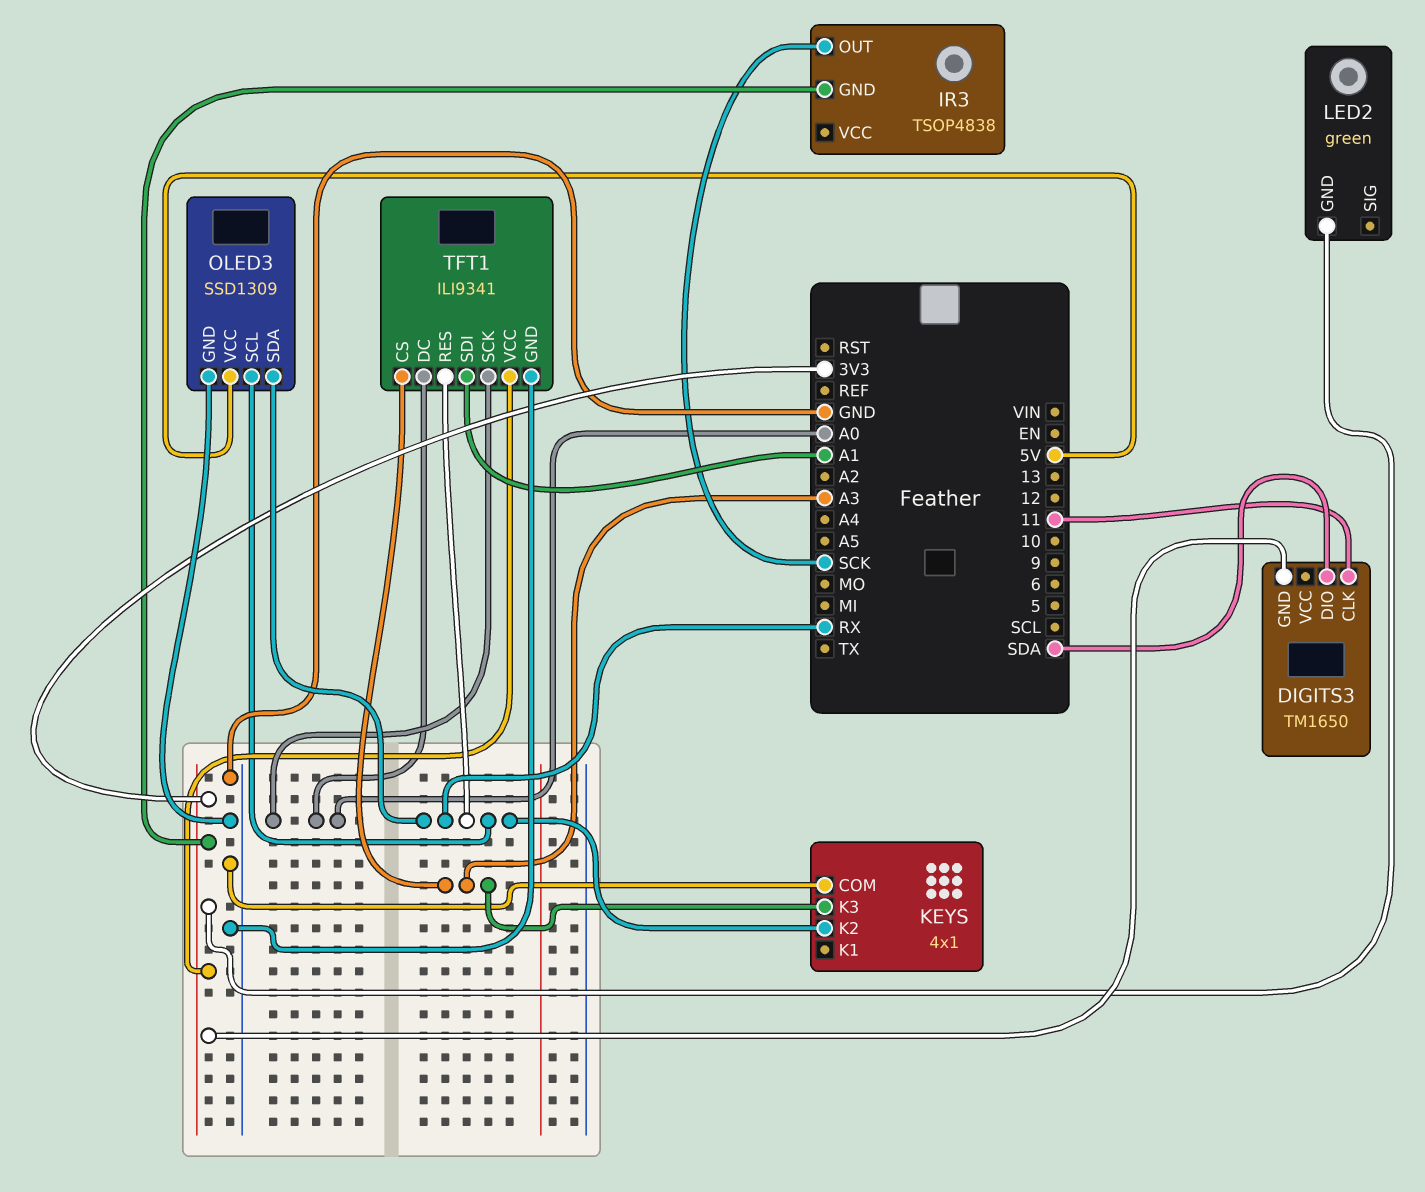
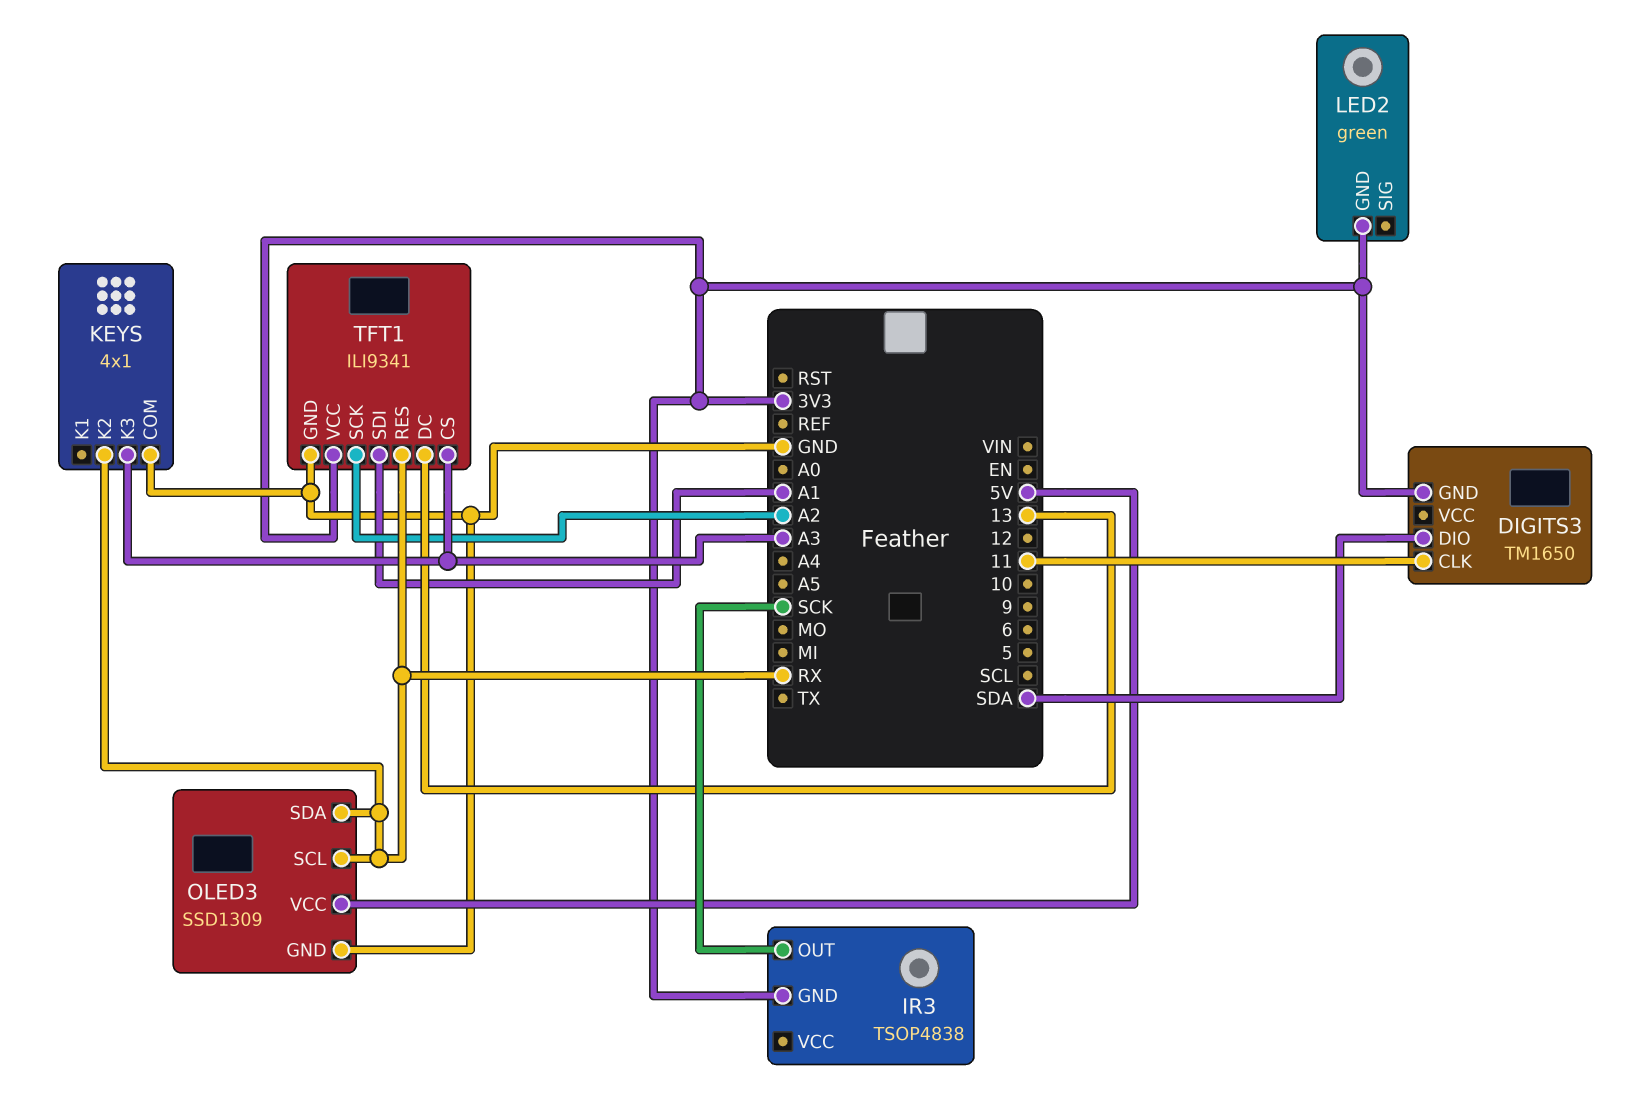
TFT1 pin DC: A0 -> 13
TFT1 pin SCK: A0 -> A2

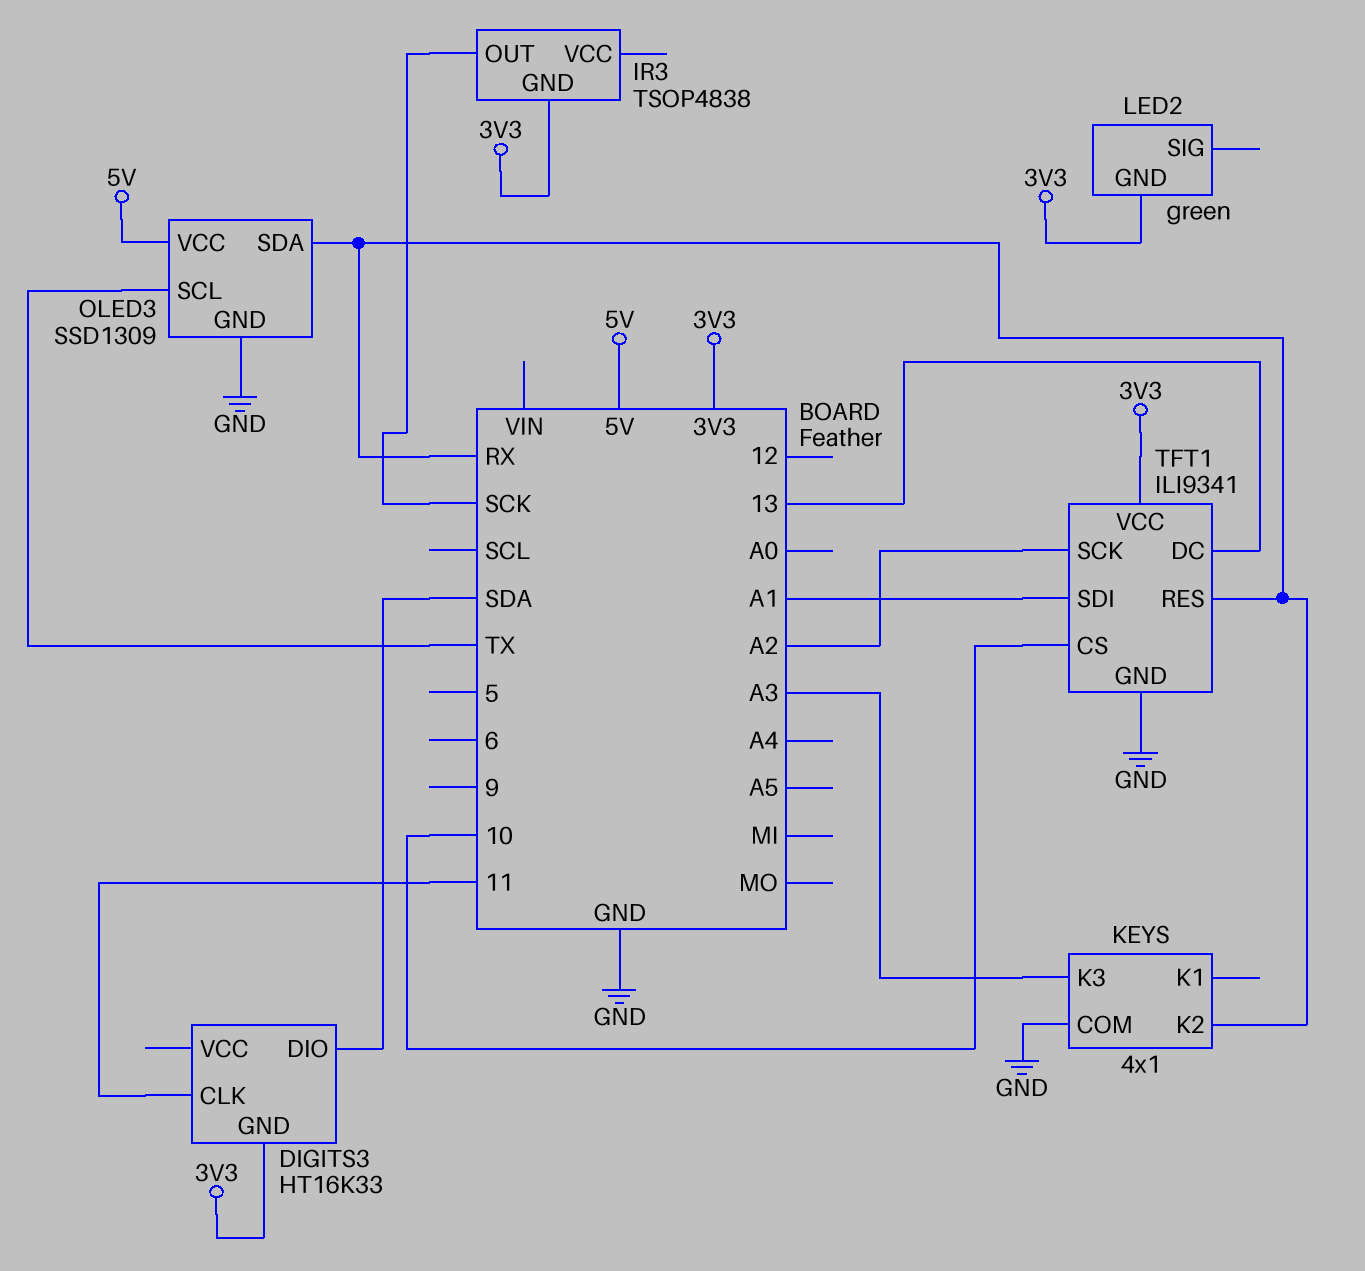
DIGITS3: TM1650 -> HT16K33
OLED3 pin SCL: RX -> TX
TFT1 pin CS: A3 -> 10

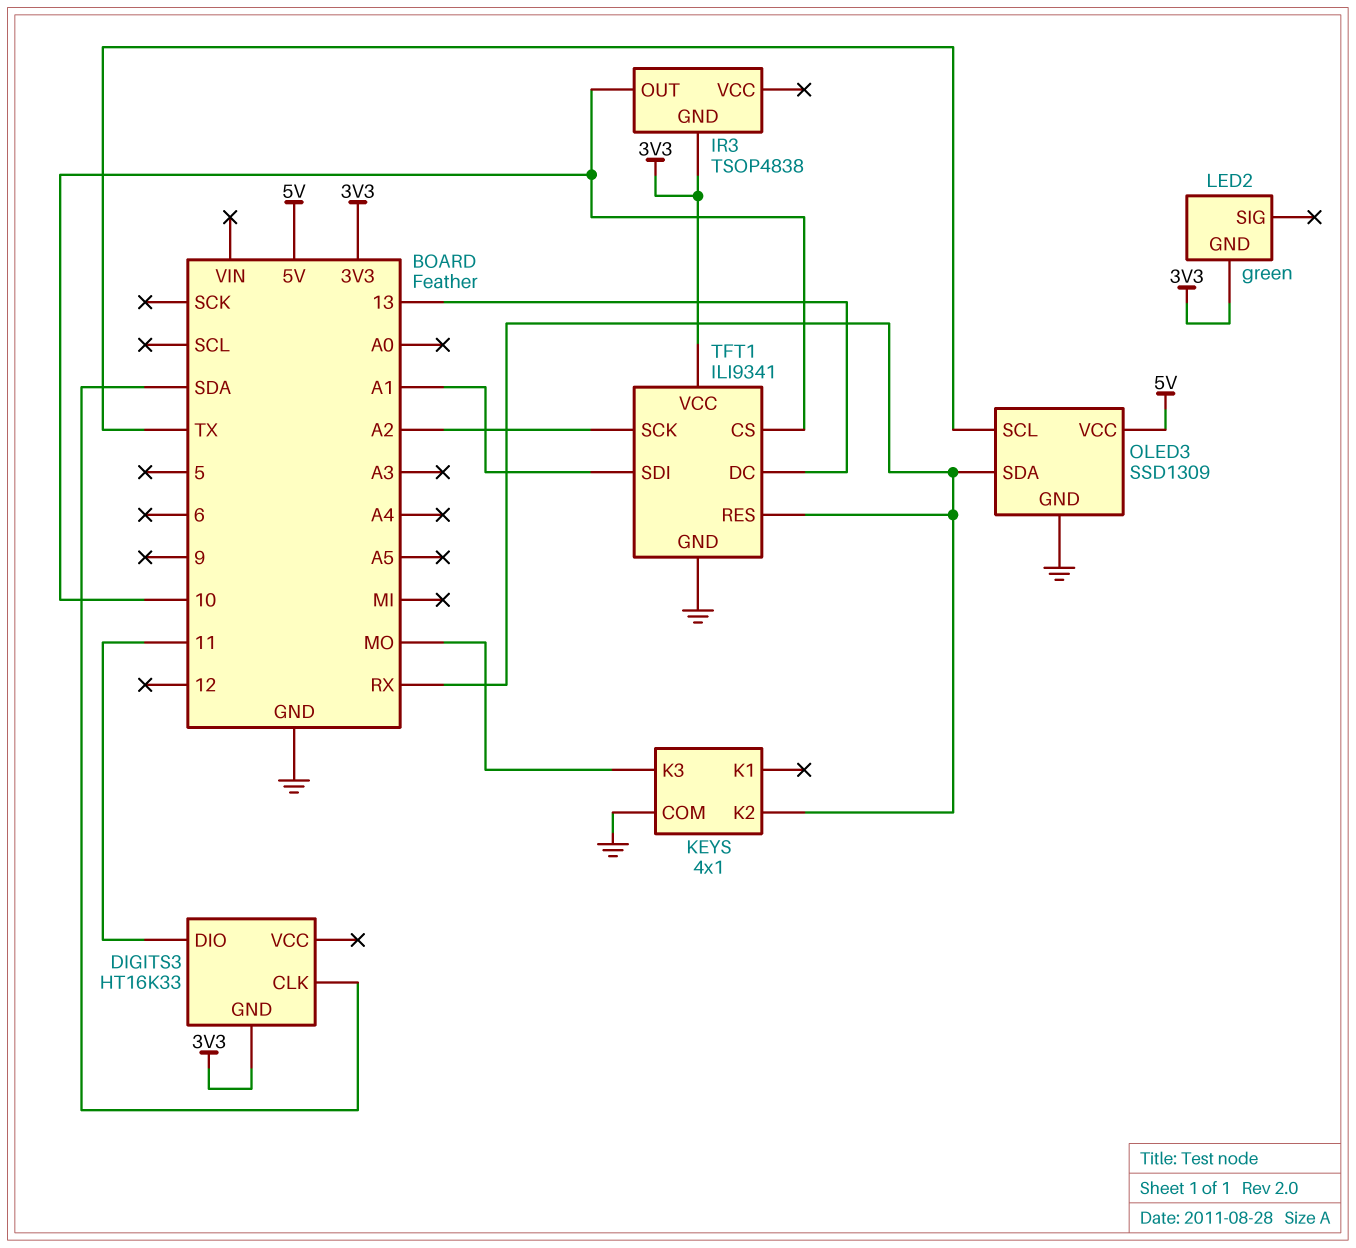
DIGITS3 pin CLK: 11 -> SDA
DIGITS3 pin DIO: SDA -> 11
IR3 pin OUT: SCK -> 10
KEYS pin K3: A3 -> MO

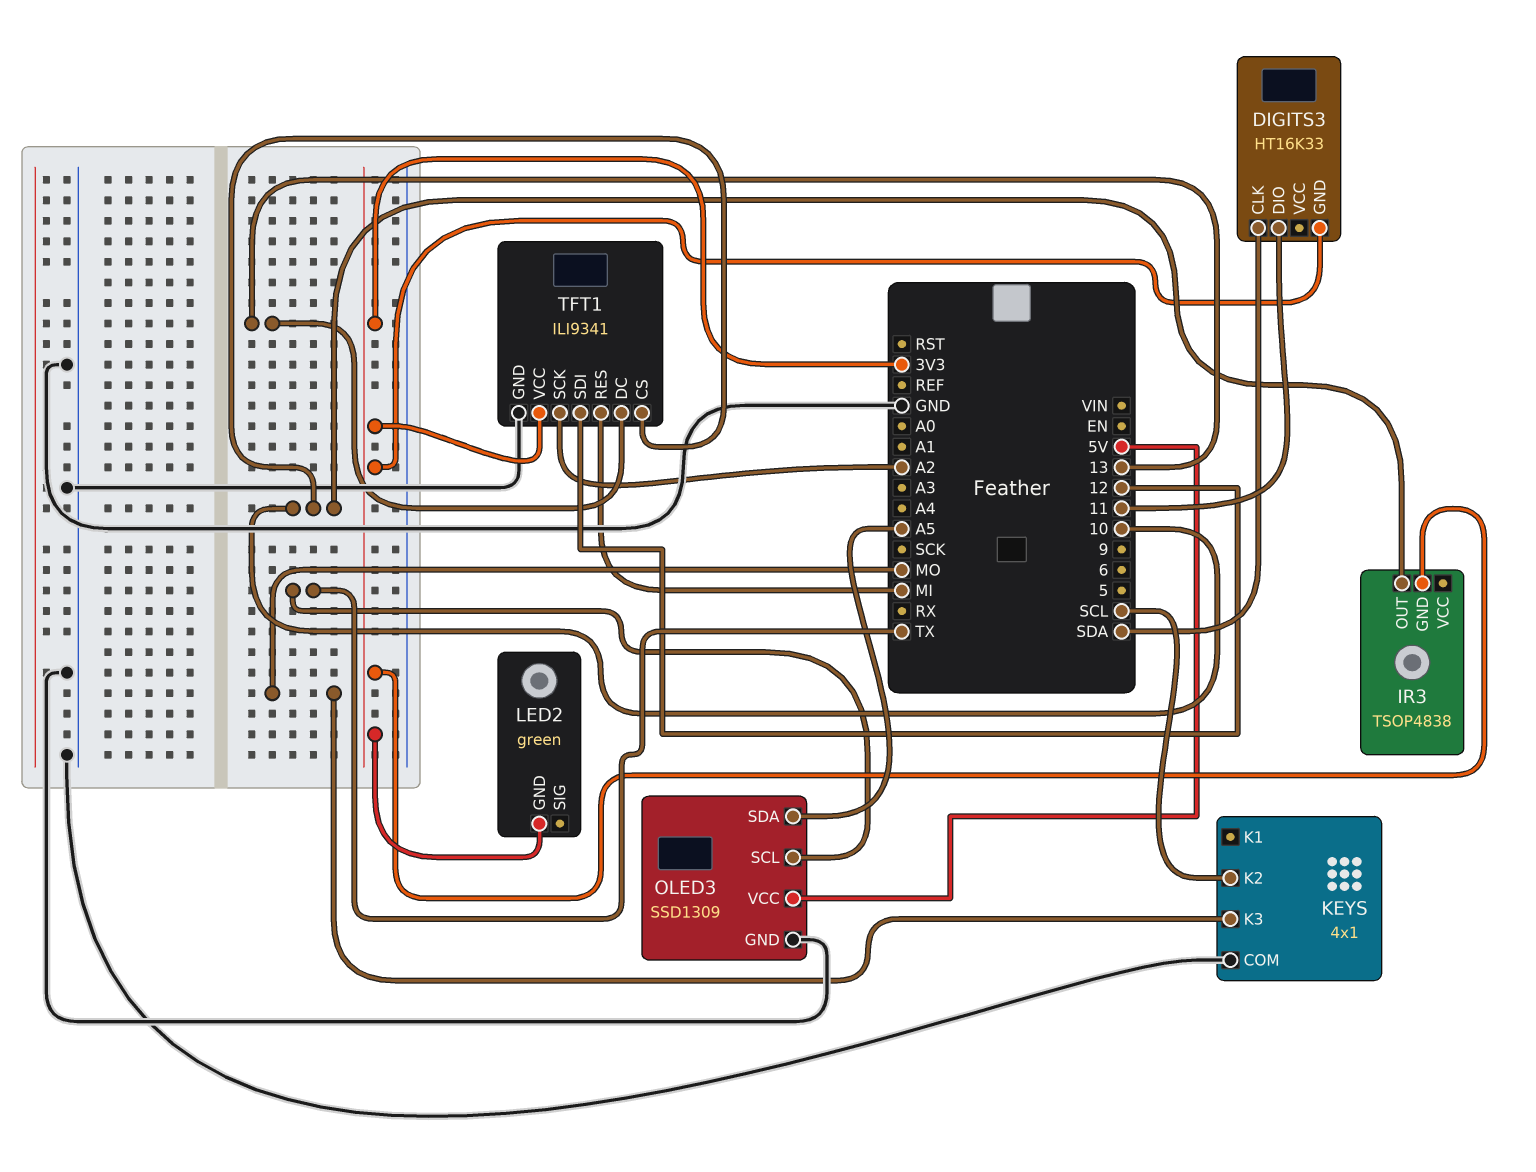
KEYS pin K2: RX -> SCL
OLED3 pin SDA: RX -> A5
TFT1 pin RES: RX -> MI
TFT1 pin SDI: A1 -> 12

